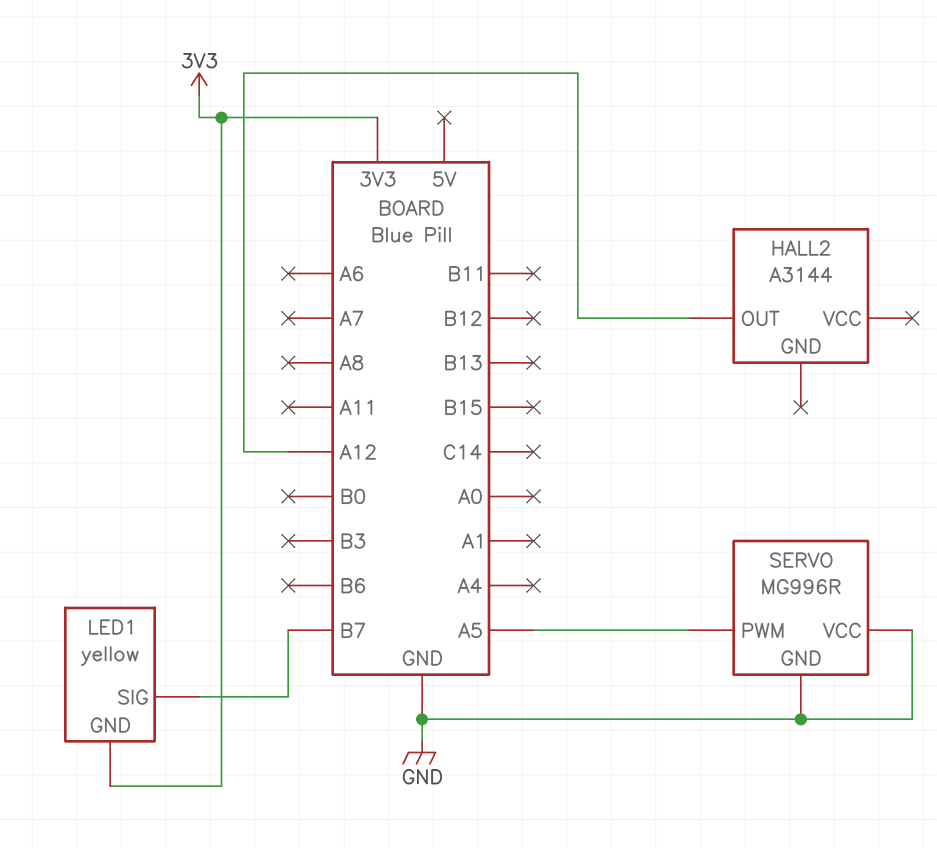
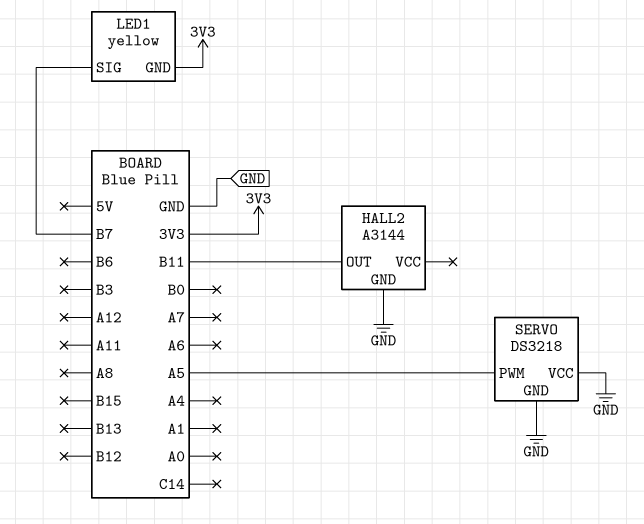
HALL2 pin GND: none -> GND
HALL2 pin OUT: A12 -> B11
SERVO: MG996R -> DS3218

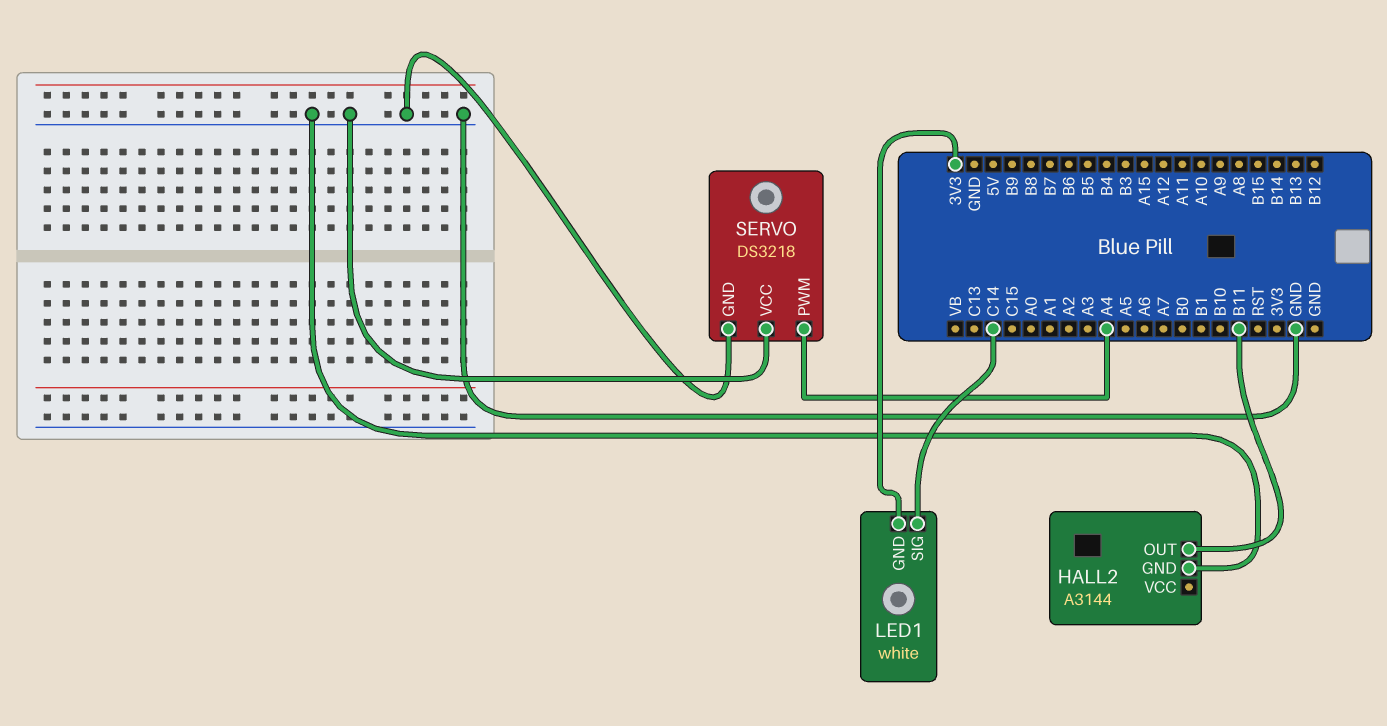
LED1: yellow -> white
LED1 pin SIG: B7 -> C14
SERVO pin PWM: A5 -> A4

